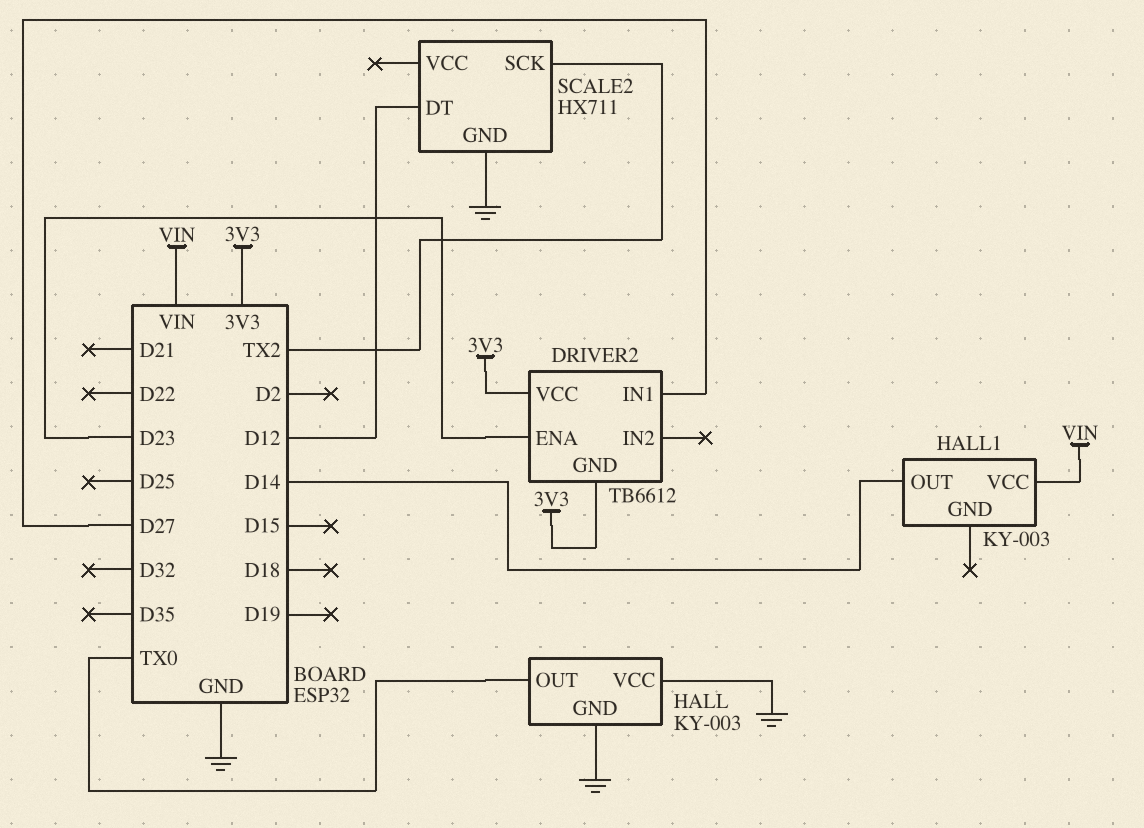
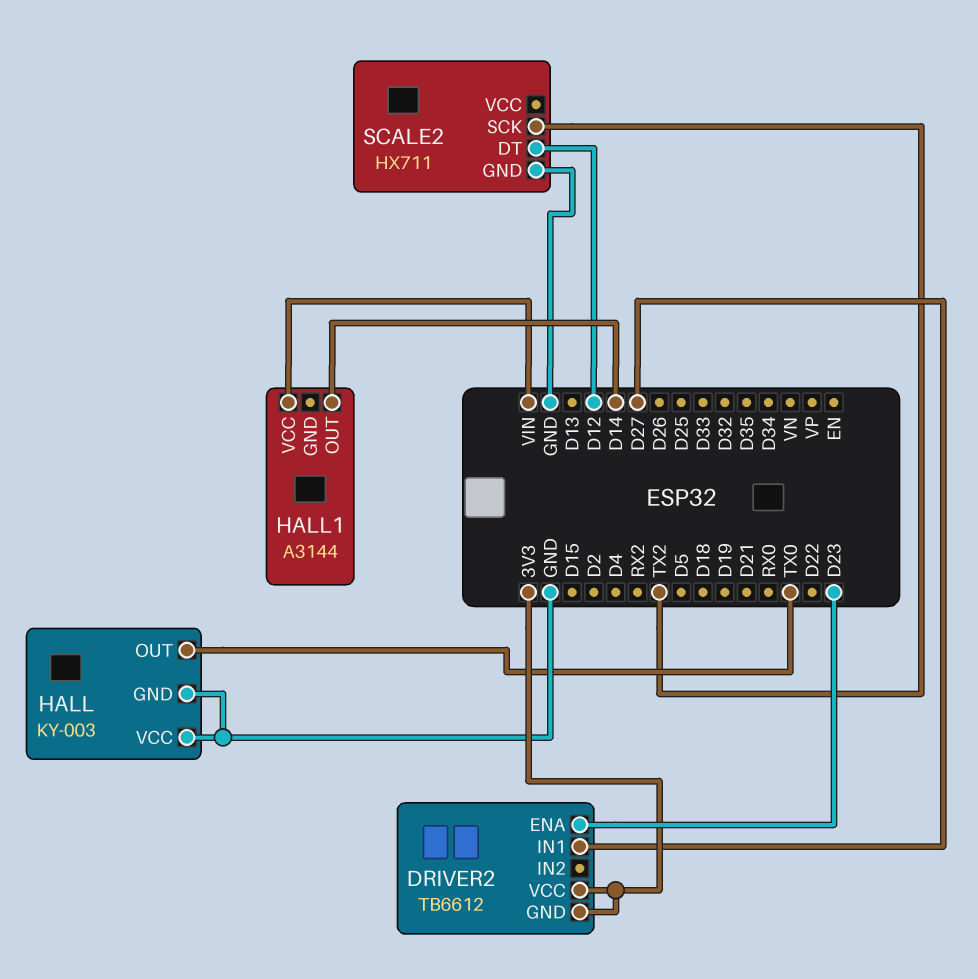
HALL1: KY-003 -> A3144

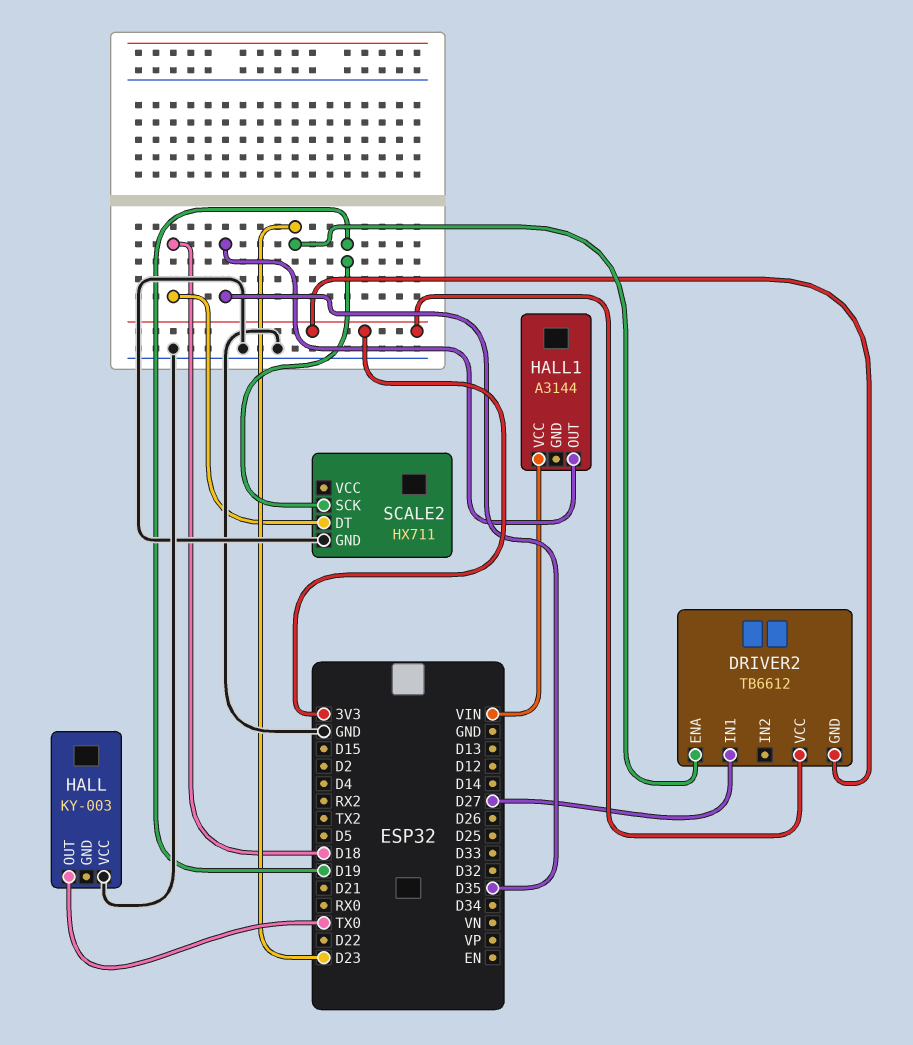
HALL pin GND: GND -> none
HALL1 pin OUT: D14 -> D35
SCALE2 pin DT: D12 -> D18
SCALE2 pin SCK: TX2 -> D19

